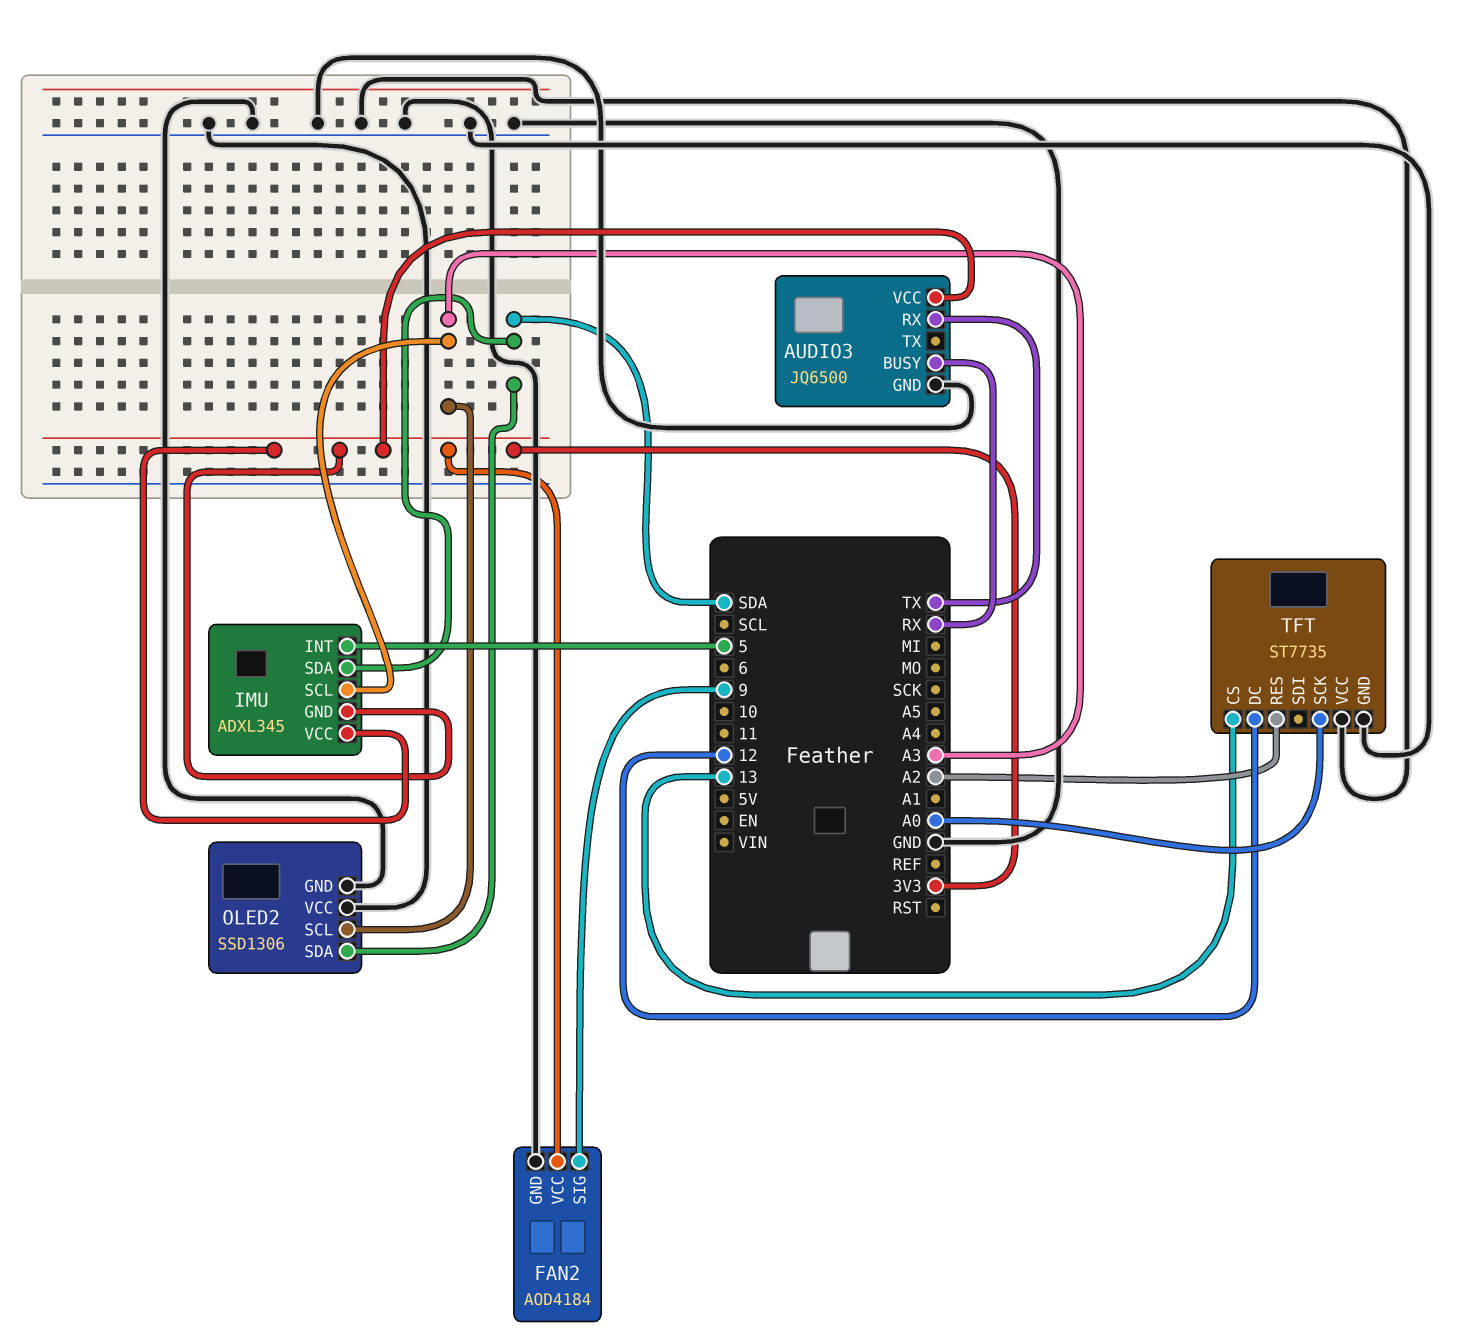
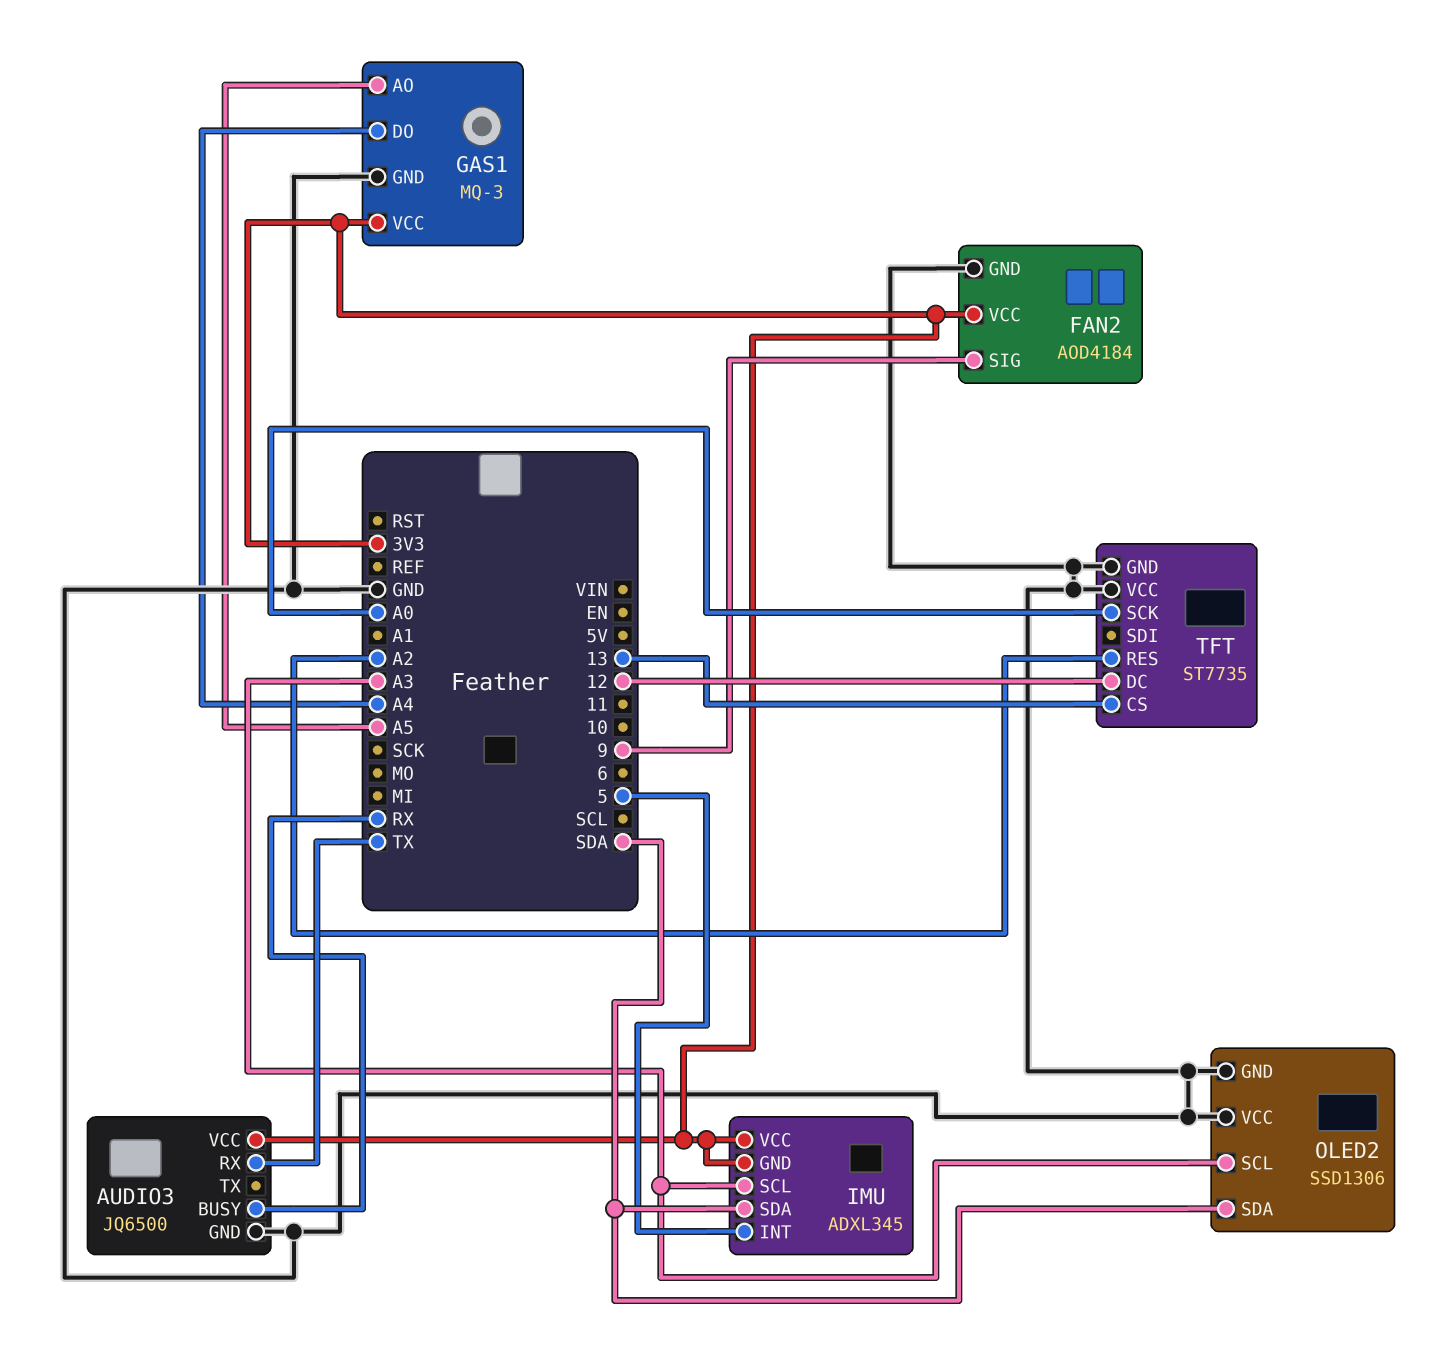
GAS1: none -> MQ-3
GAS1 pin AO: none -> A5
GAS1 pin DO: none -> A4
GAS1 pin GND: none -> GND
GAS1 pin VCC: none -> 3V3

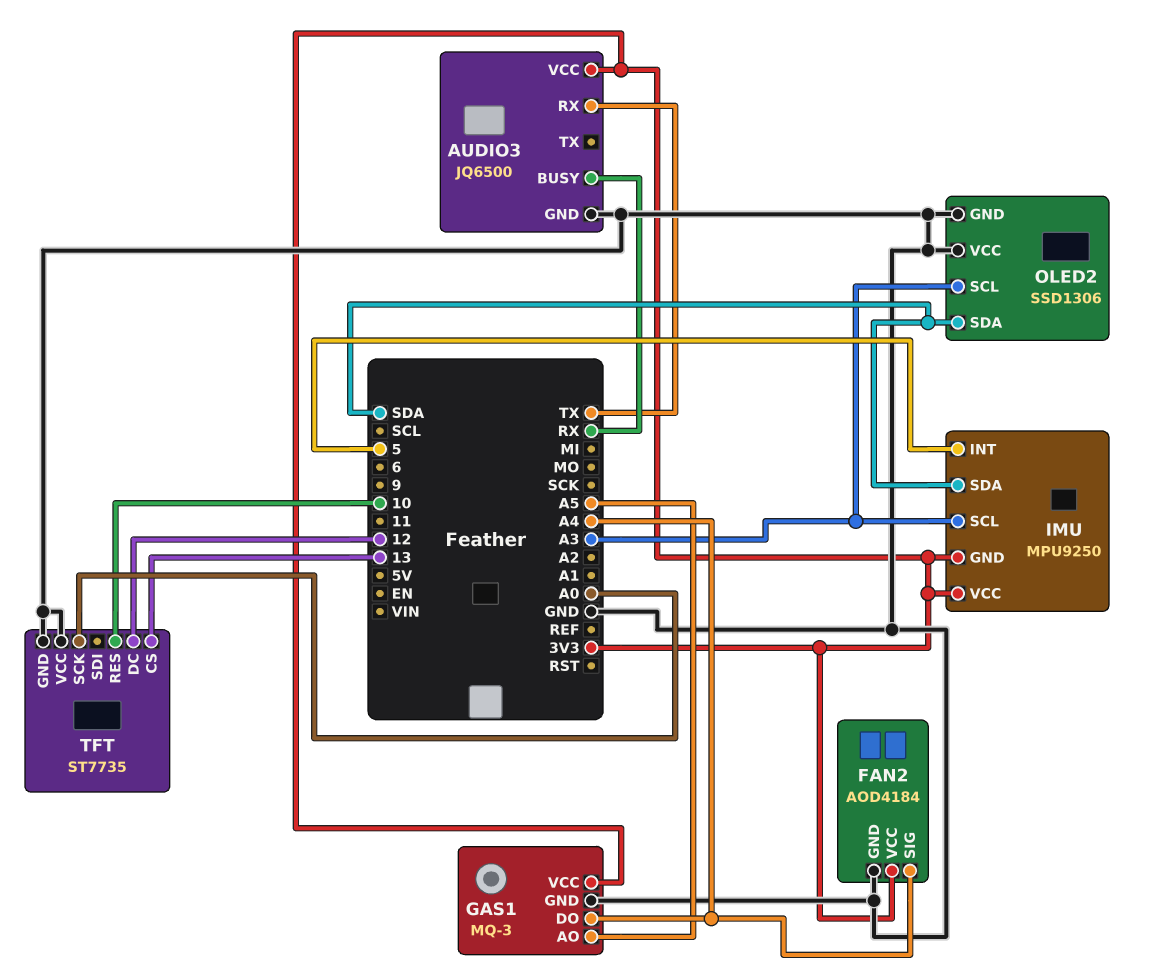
FAN2 pin SIG: 9 -> A4
IMU: ADXL345 -> MPU9250
TFT pin RES: A2 -> 10

